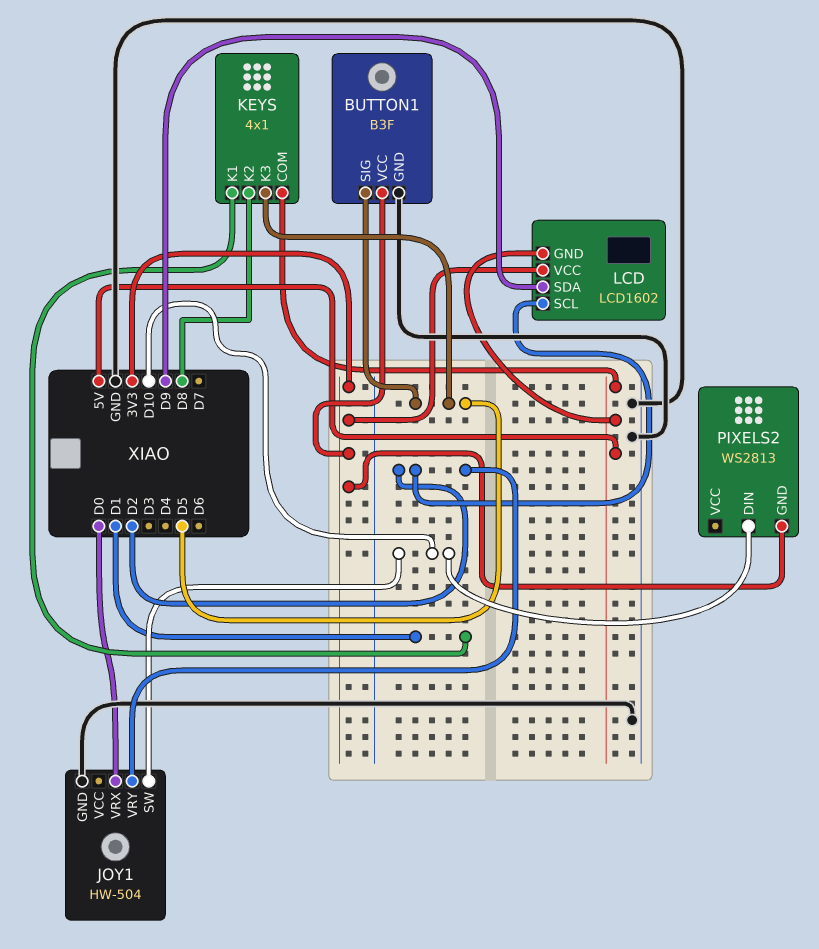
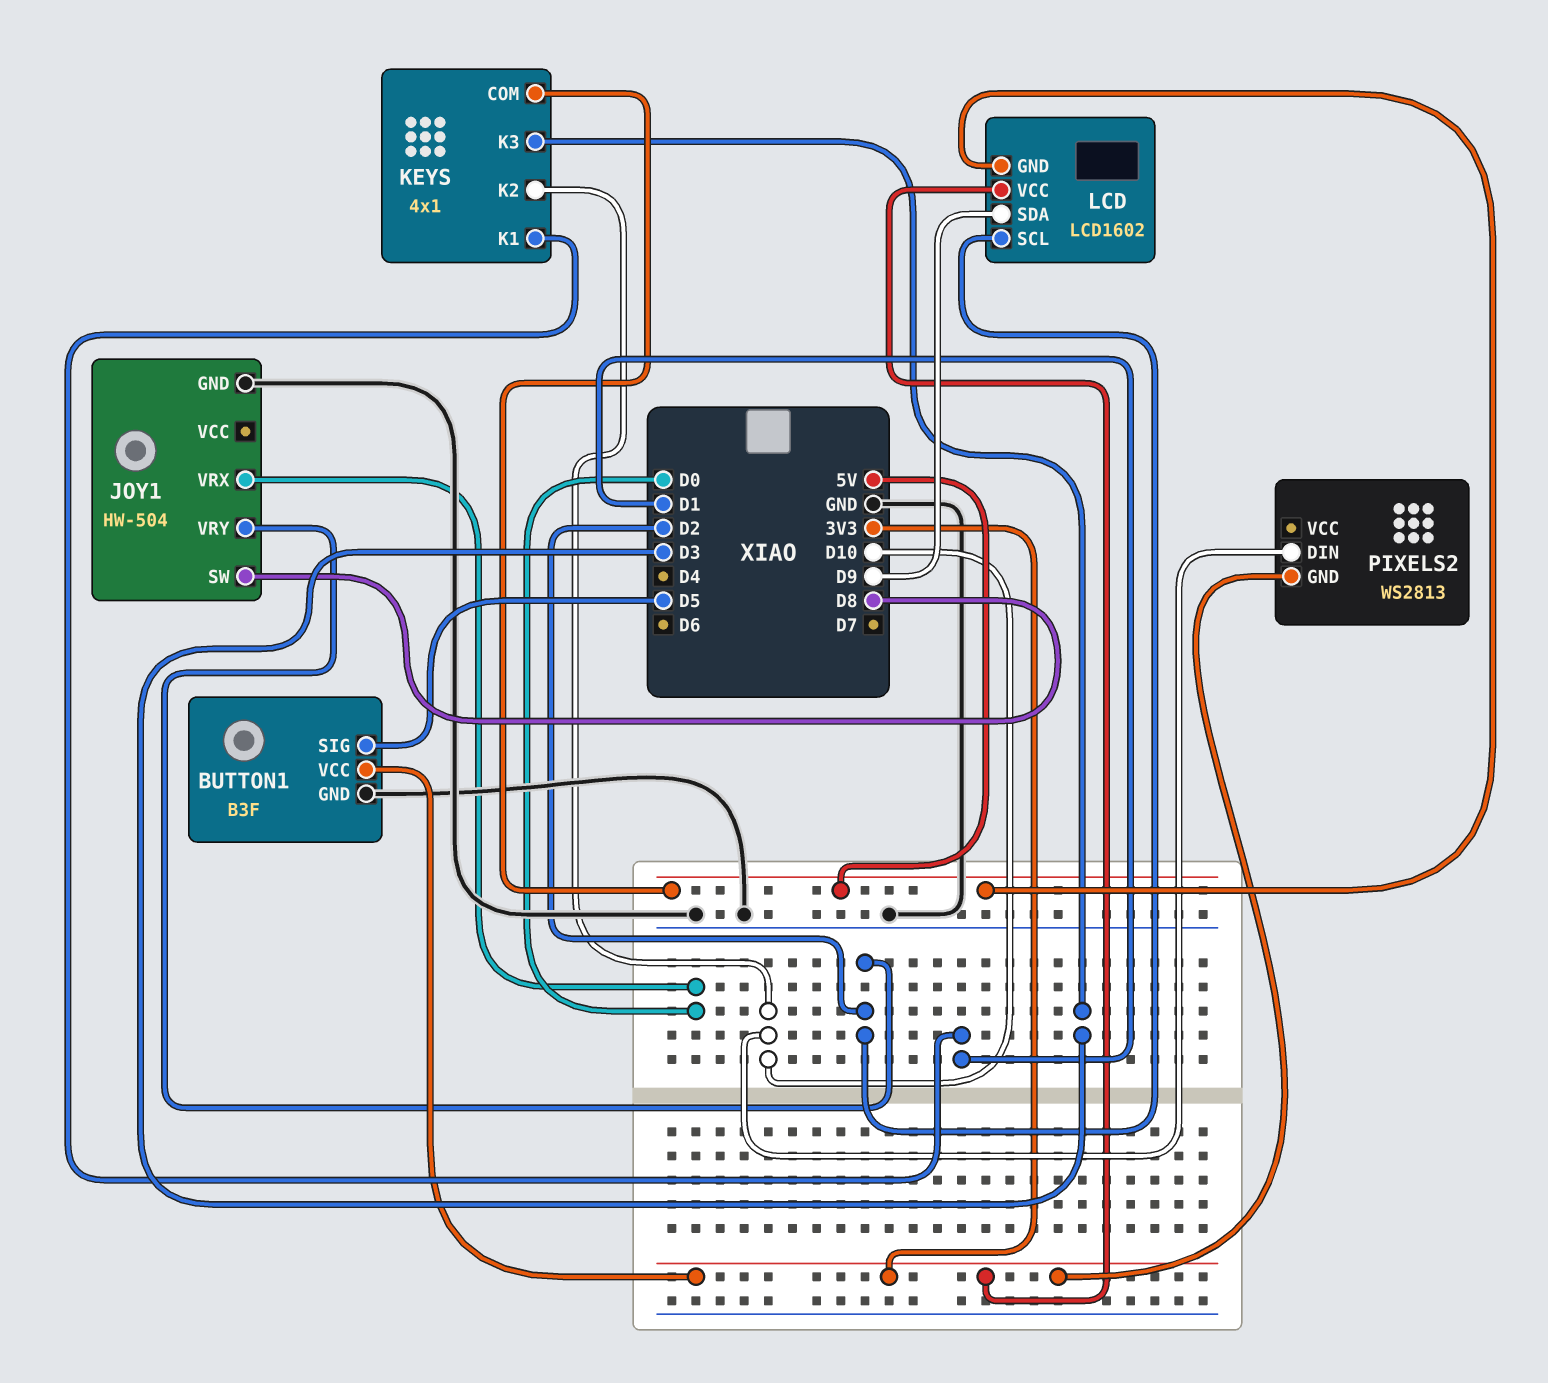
JOY1 pin SW: D10 -> D8
KEYS pin K2: D8 -> D10
KEYS pin K3: D5 -> D3

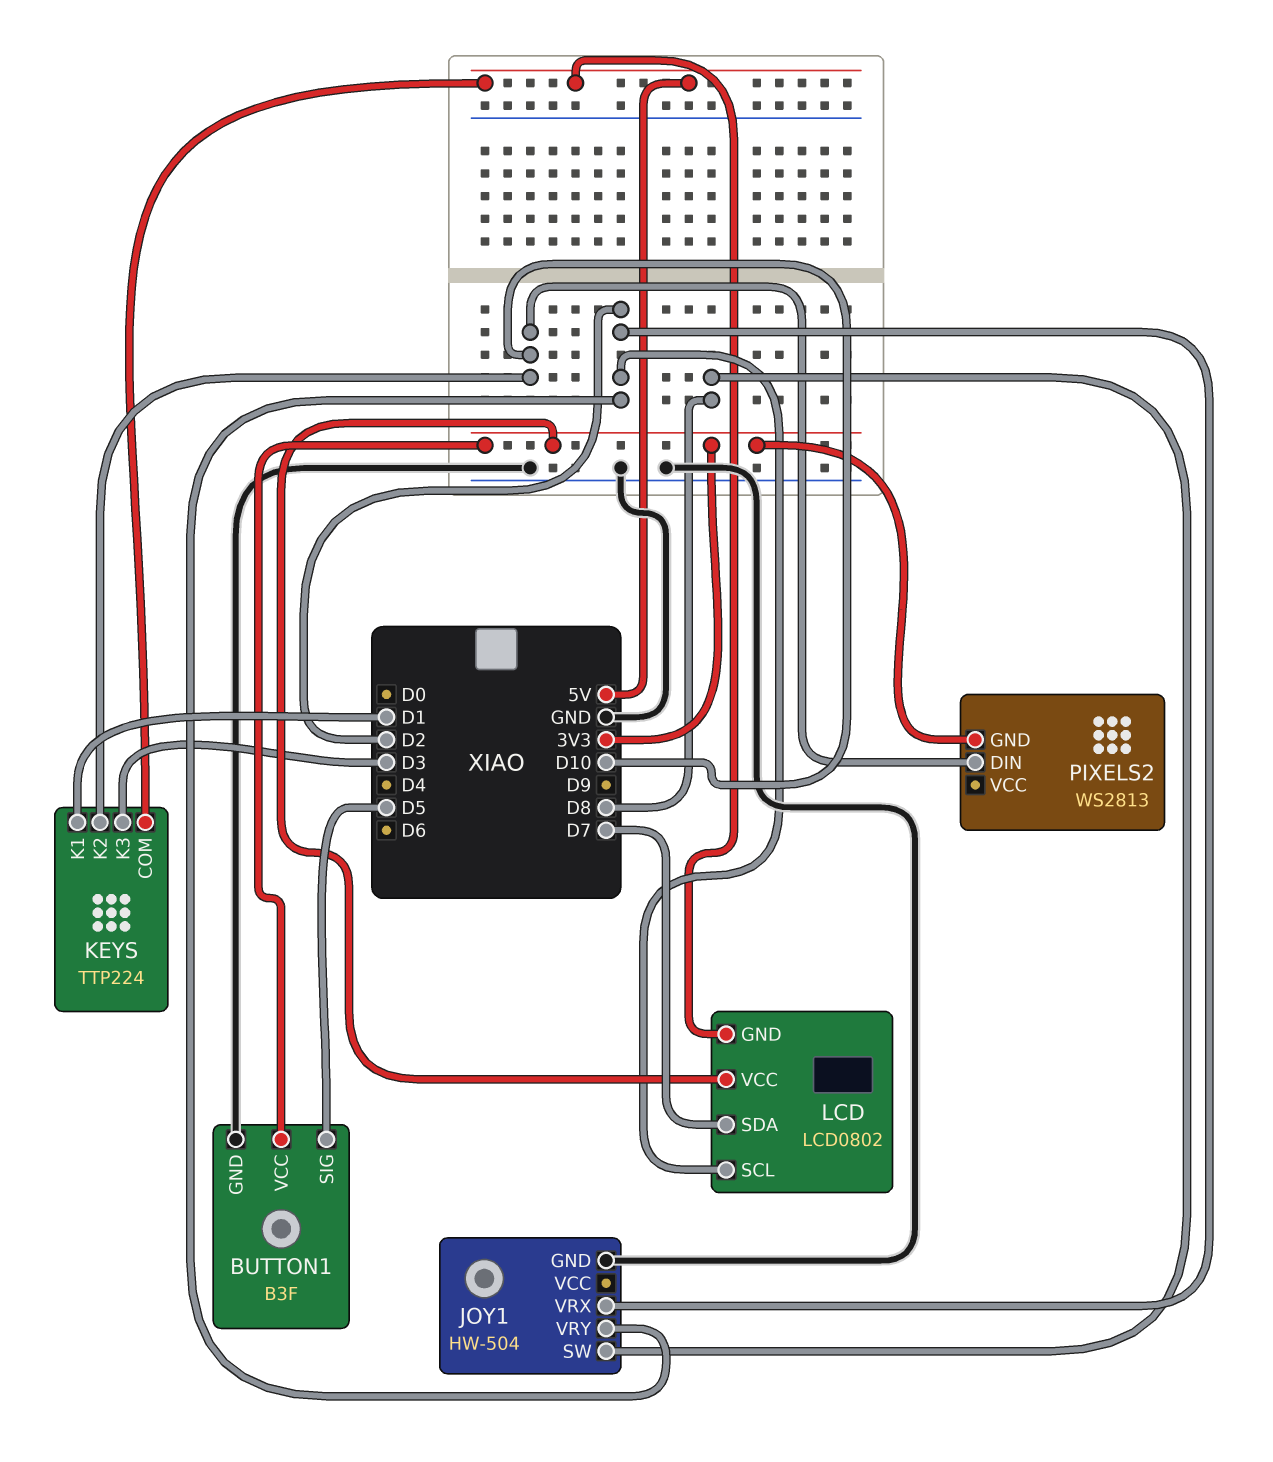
JOY1 pin VRX: D0 -> D2
KEYS: 4x1 -> TTP224
LCD: LCD1602 -> LCD0802
LCD pin SDA: D9 -> D7

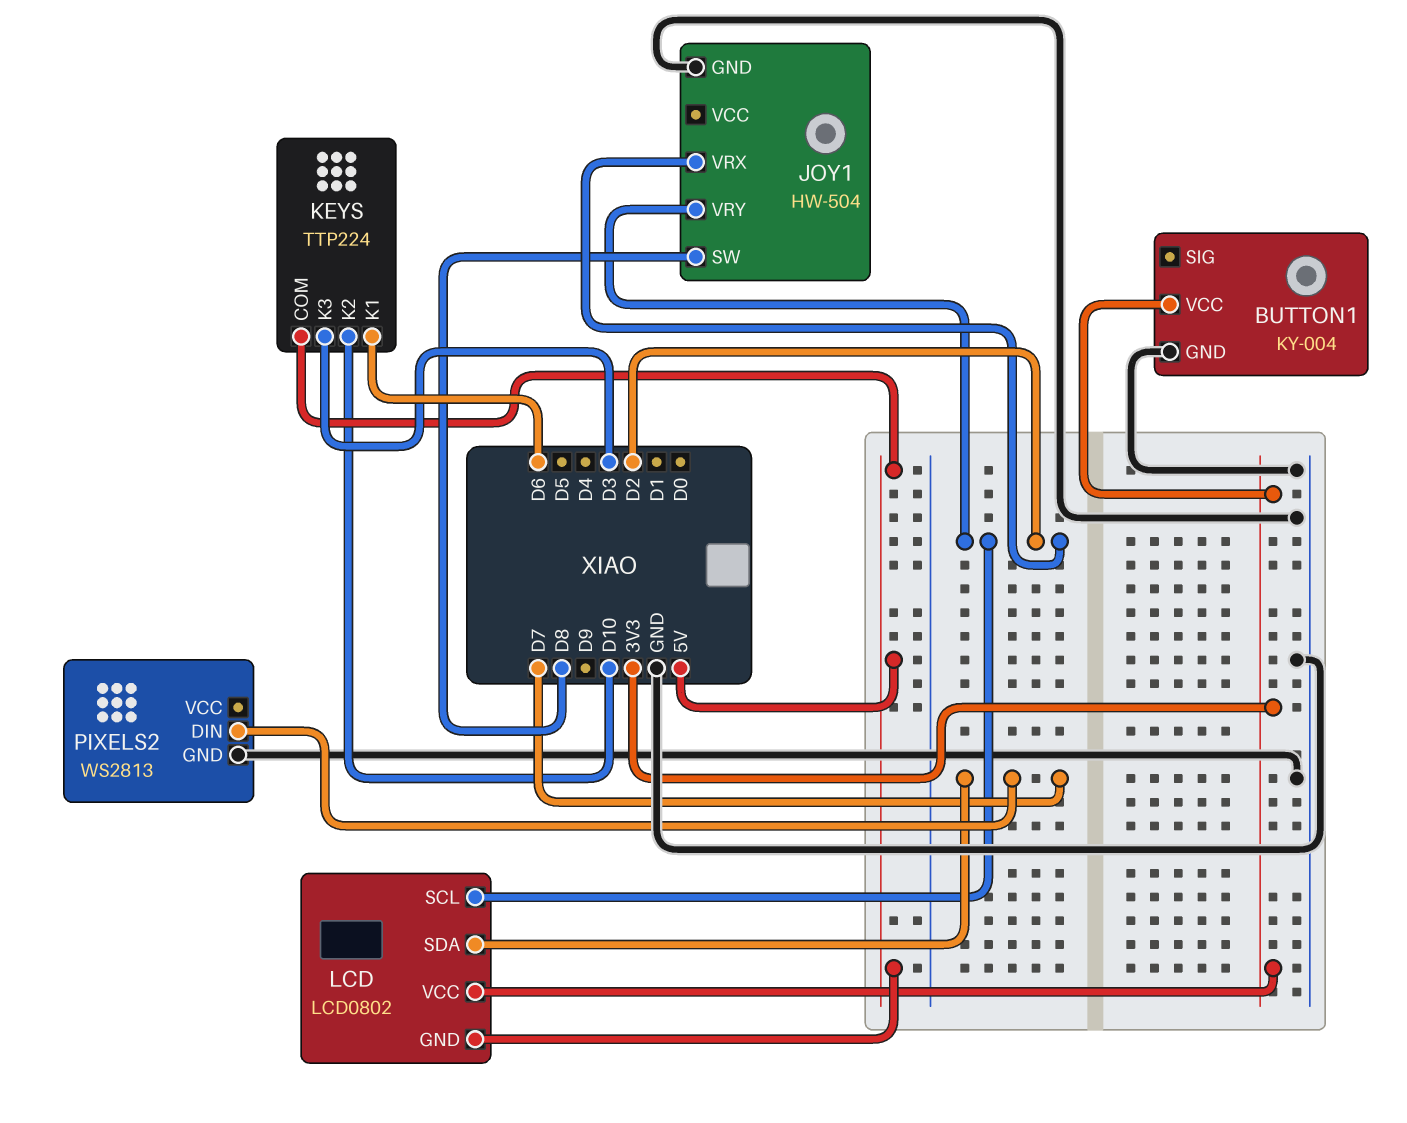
BUTTON1: B3F -> KY-004
BUTTON1 pin SIG: D5 -> none
KEYS pin K1: D1 -> D6
PIXELS2 pin DIN: D10 -> D7
PIXELS2 pin GND: 3V3 -> GND

